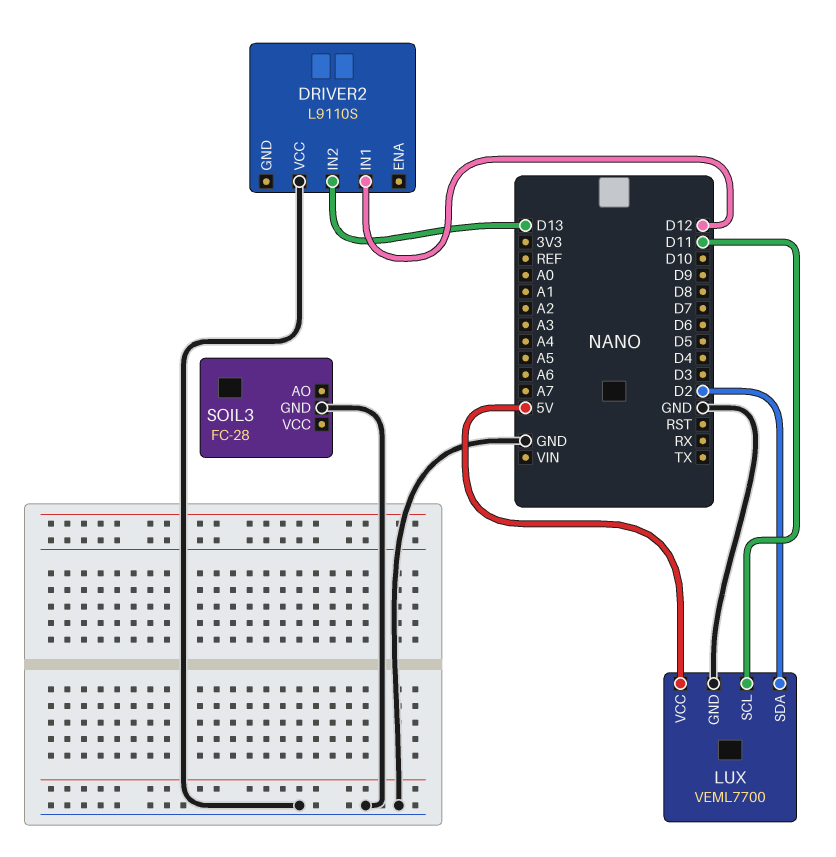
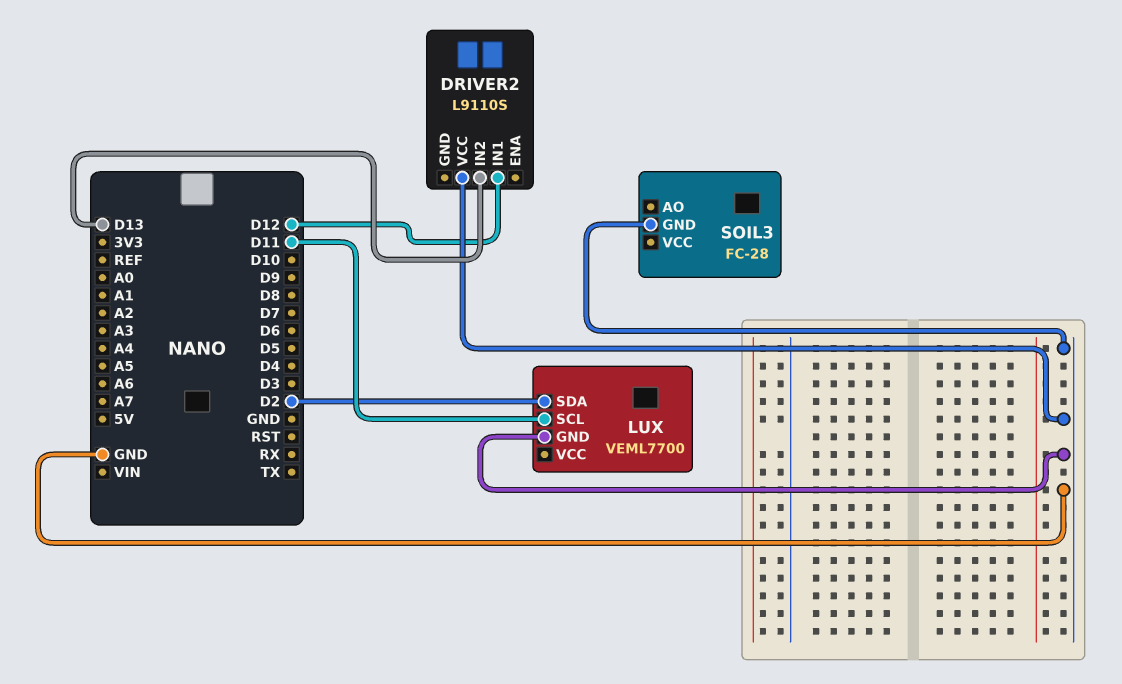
LUX pin VCC: 5V -> none

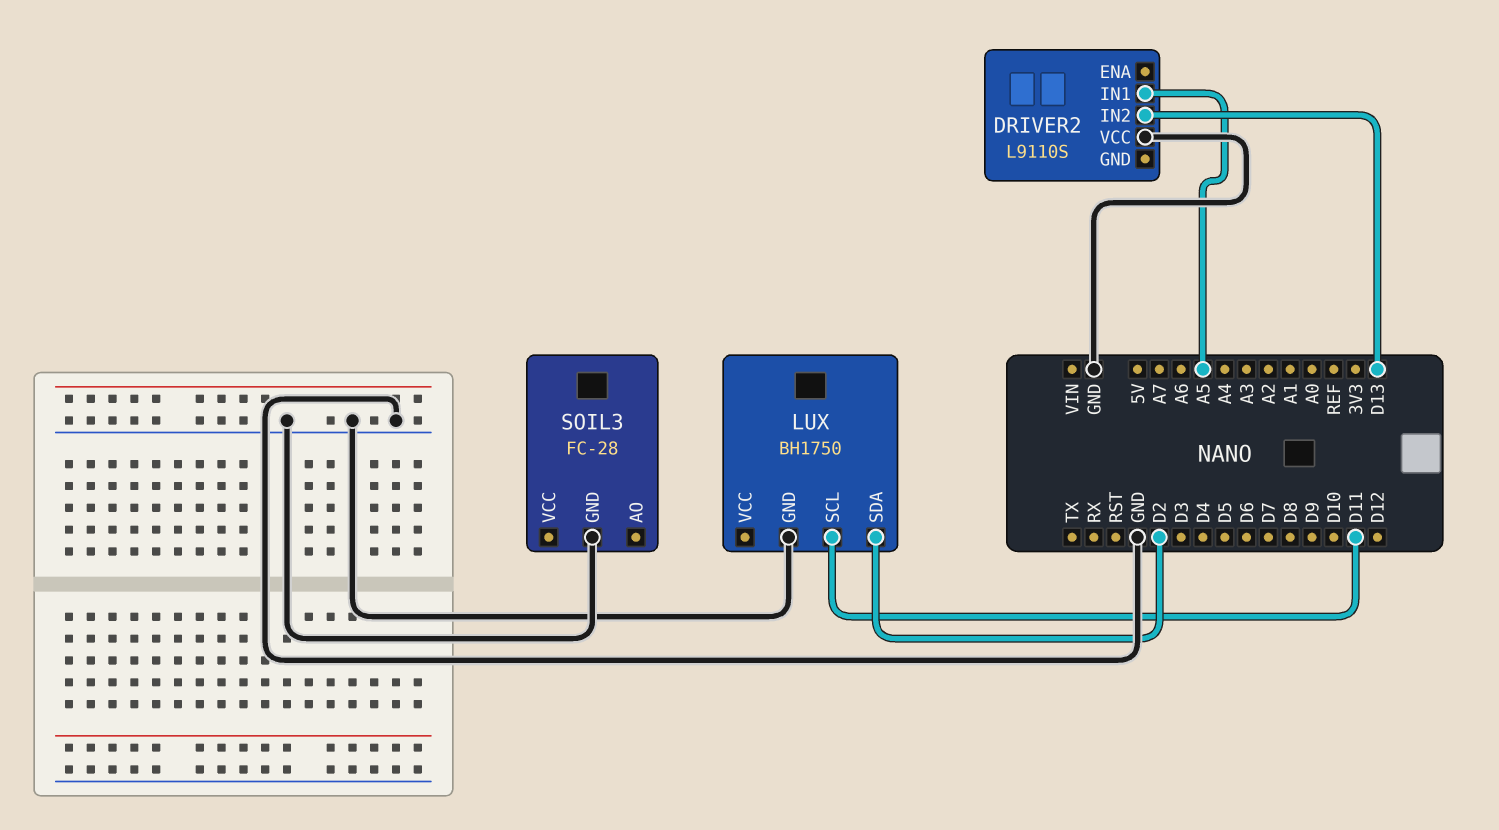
DRIVER2 pin IN1: D12 -> A5
LUX: VEML7700 -> BH1750

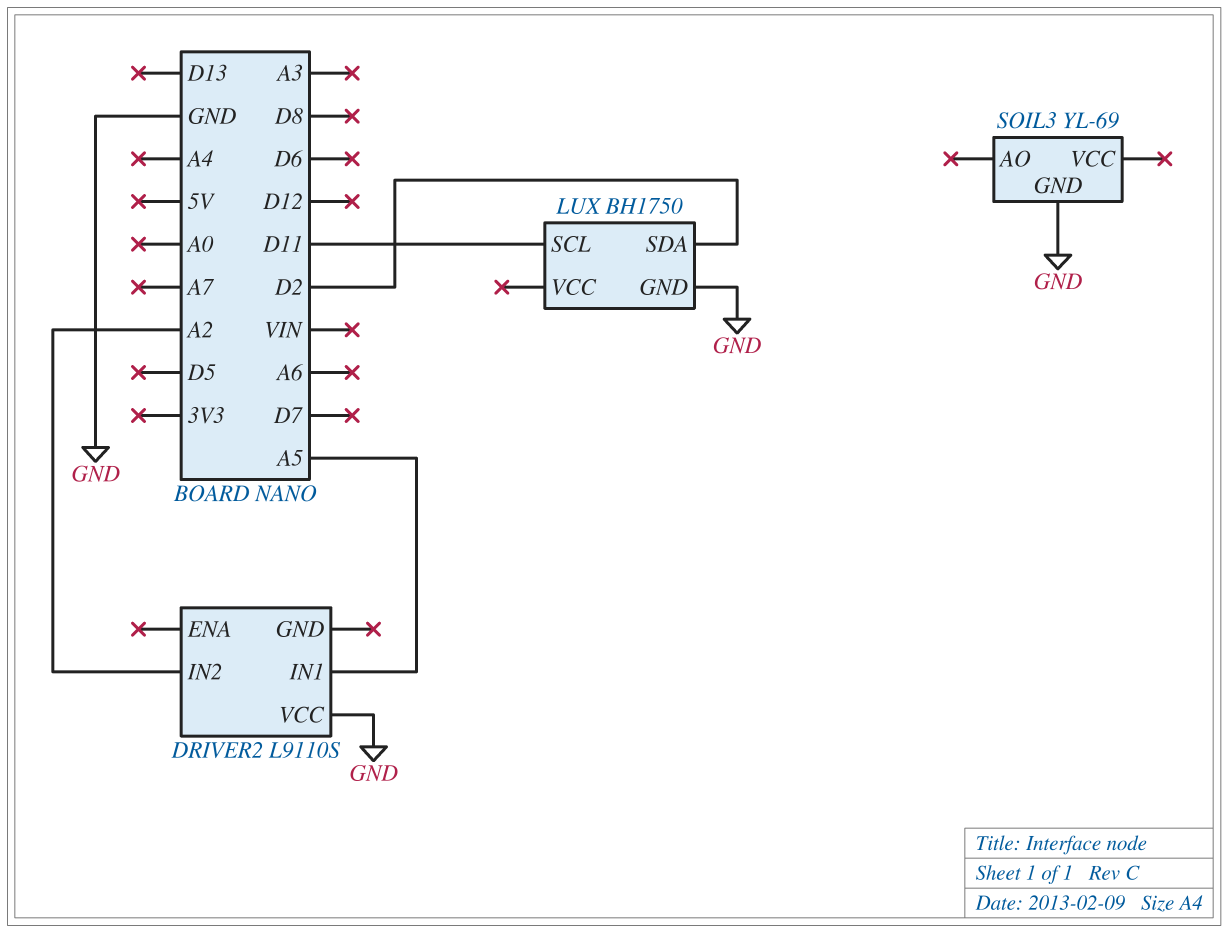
DRIVER2 pin IN2: D13 -> A2
SOIL3: FC-28 -> YL-69

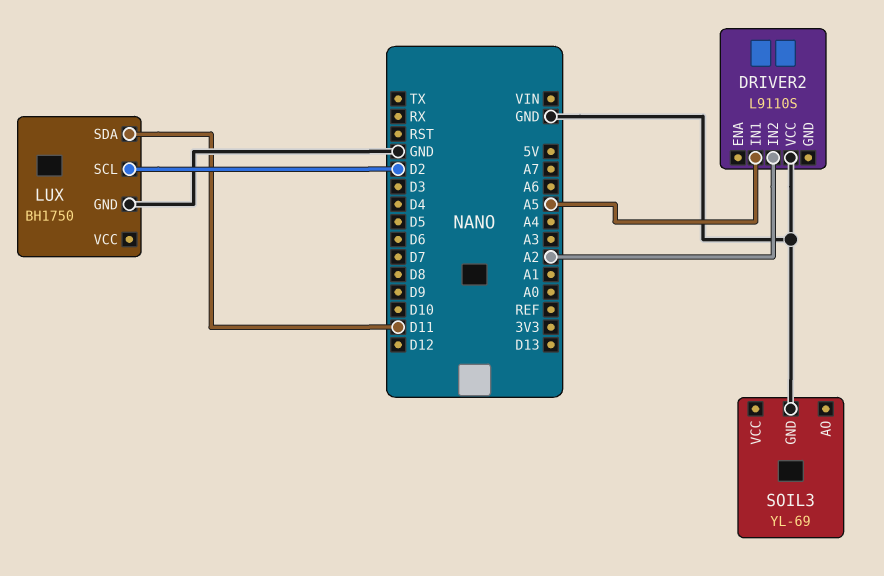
LUX pin SCL: D11 -> D2
LUX pin SDA: D2 -> D11

